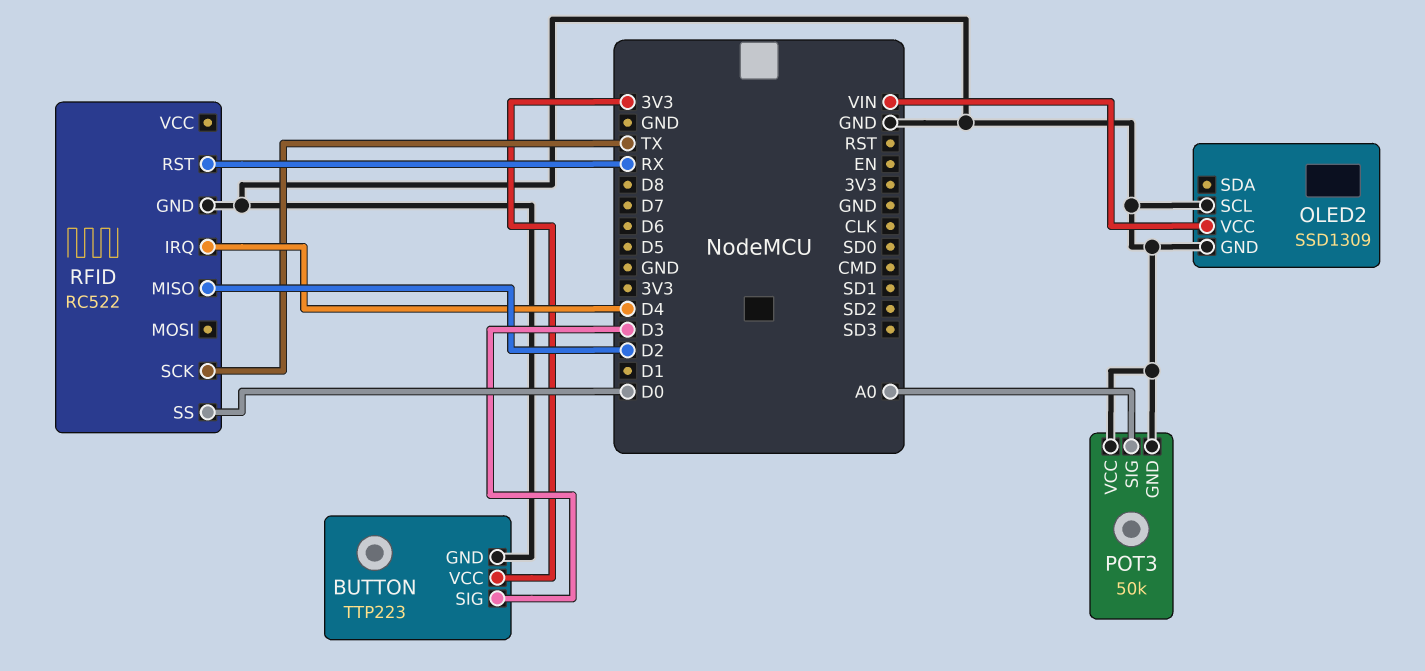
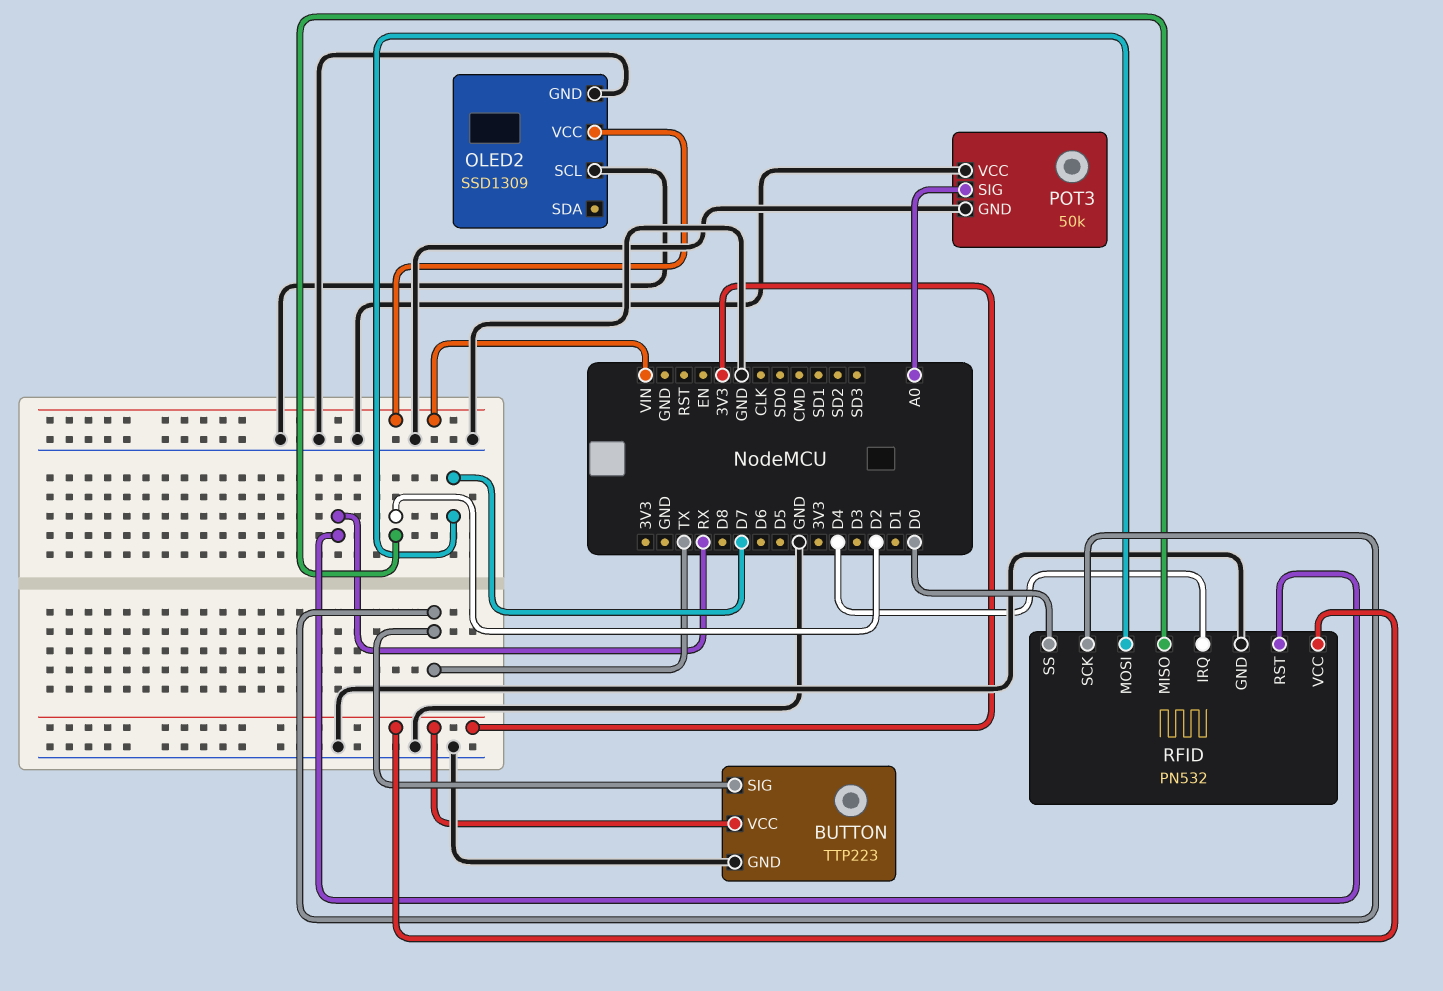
BUTTON pin SIG: D3 -> TX
RFID: RC522 -> PN532
RFID pin MOSI: none -> D7
RFID pin VCC: none -> 3V3

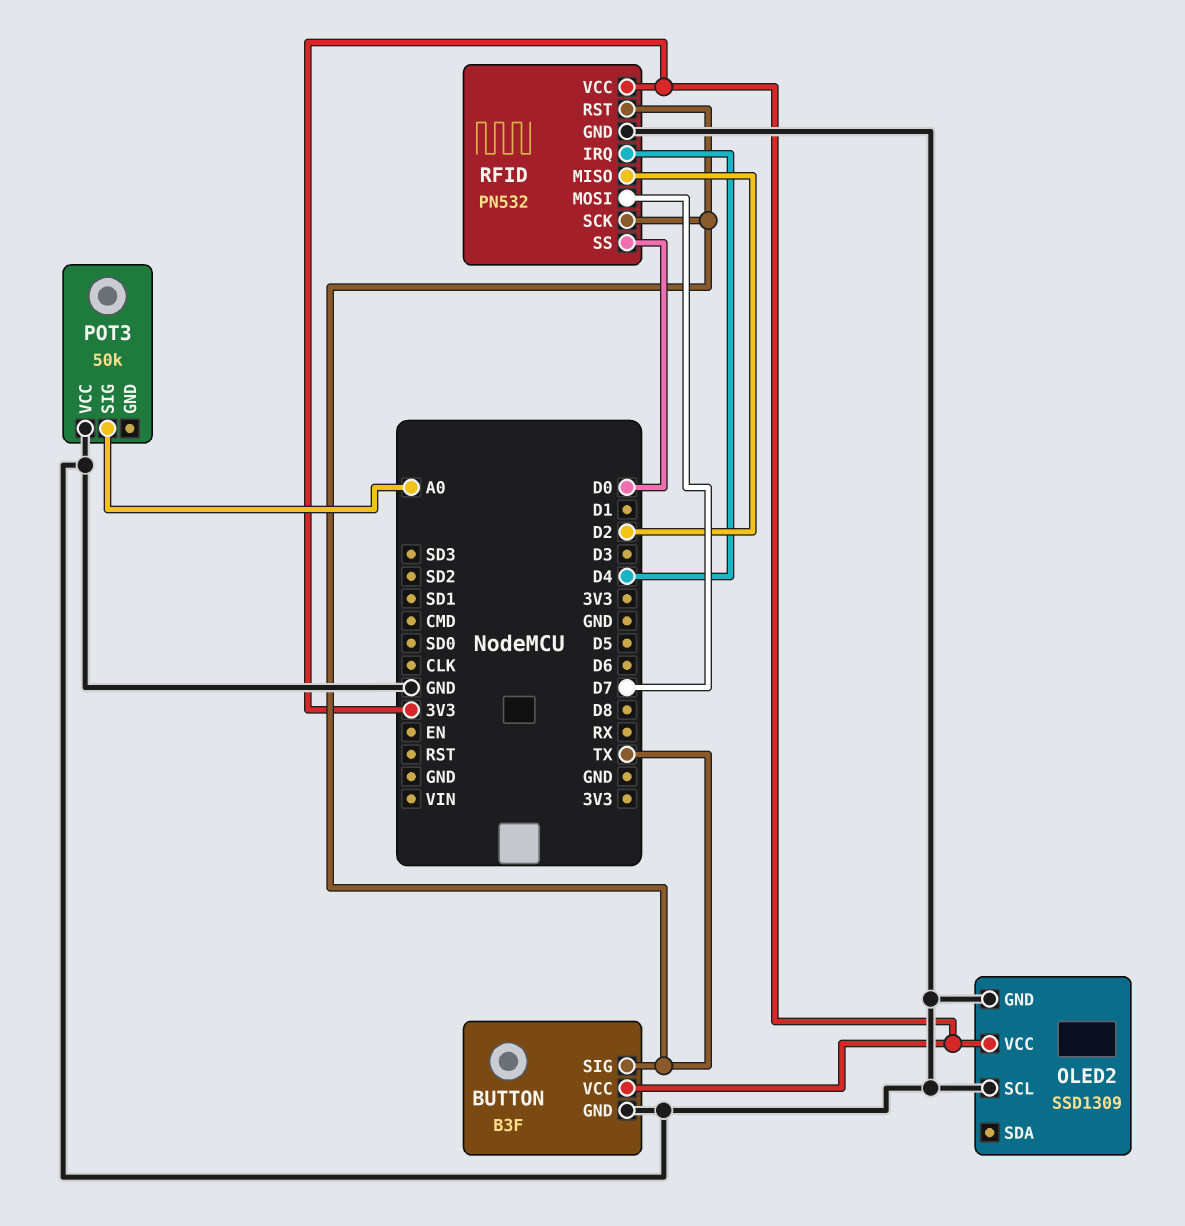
BUTTON: TTP223 -> B3F
OLED2 pin VCC: VIN -> 3V3
POT3 pin GND: GND -> none
RFID pin RST: RX -> TX

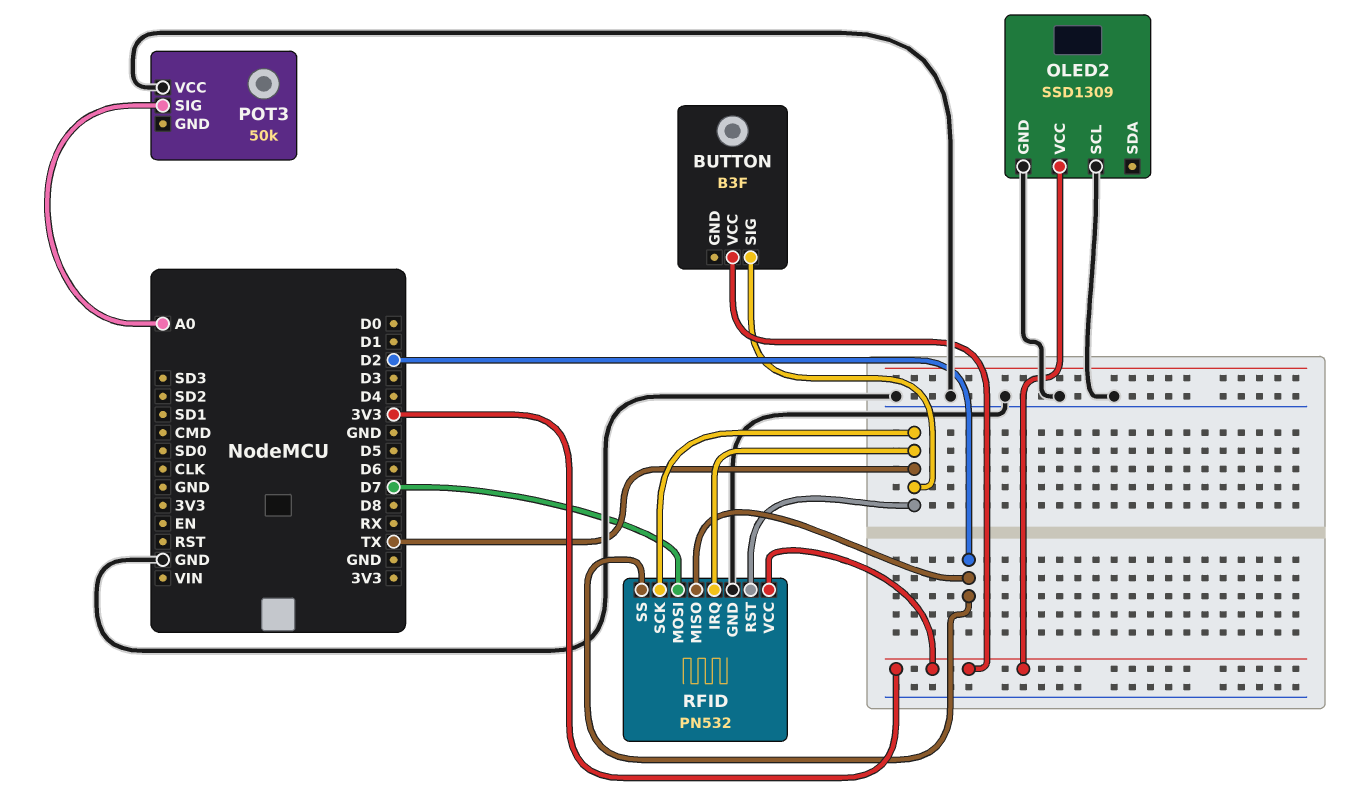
BUTTON pin GND: GND -> none
RFID pin IRQ: D4 -> TX
RFID pin SS: D0 -> D2

